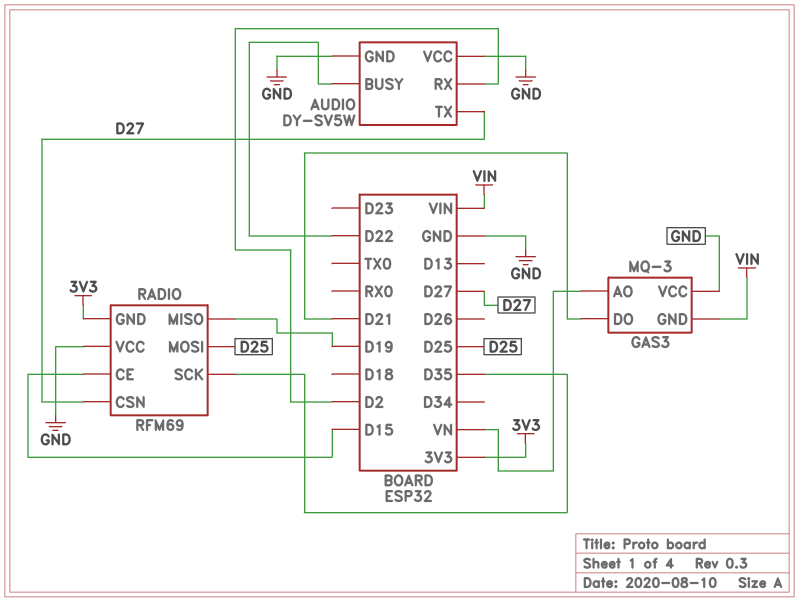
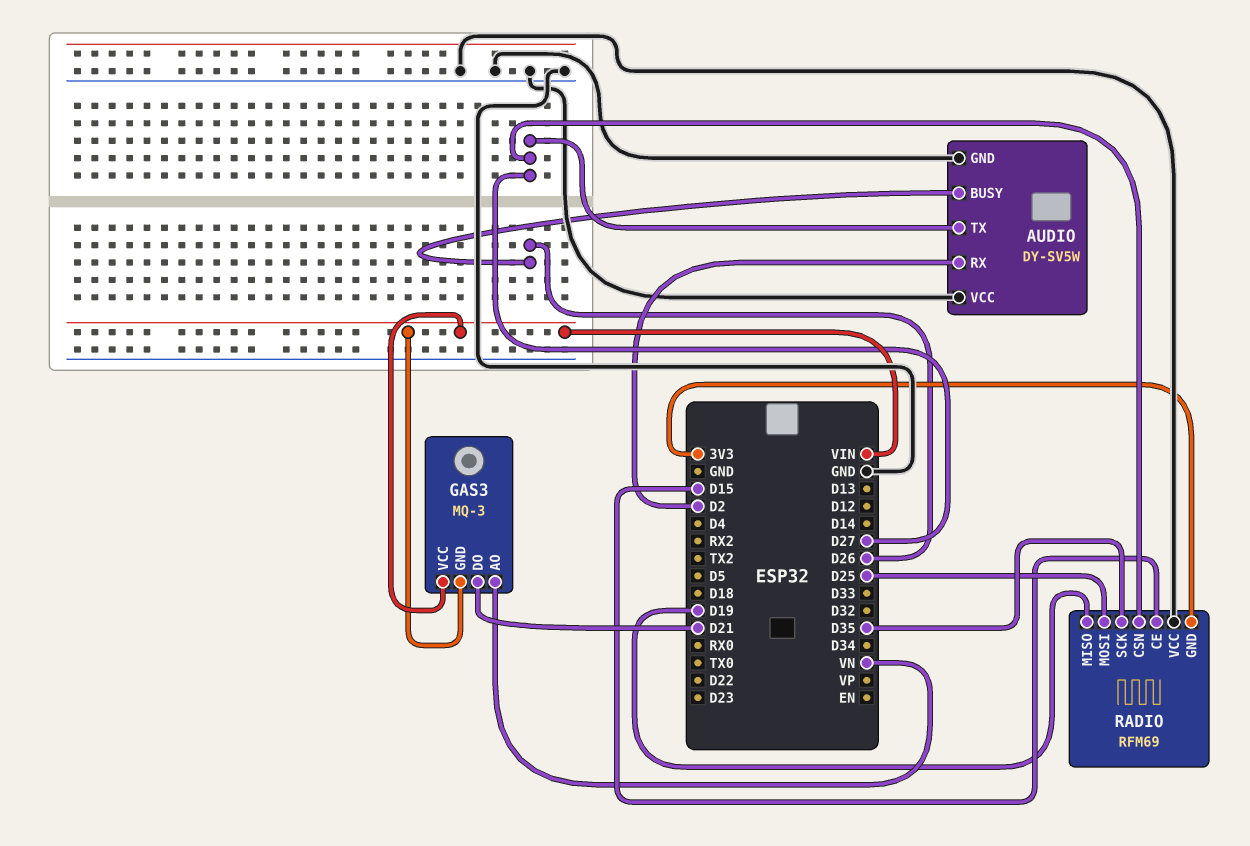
AUDIO pin BUSY: D22 -> D26
GAS3 pin VCC: GND -> VIN

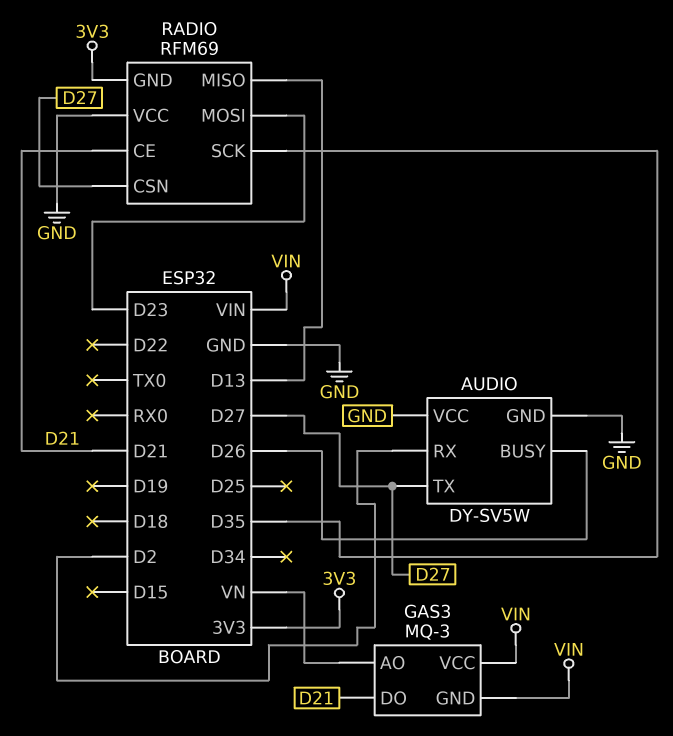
RADIO pin CE: D15 -> D21
RADIO pin MISO: D19 -> D13
RADIO pin MOSI: D25 -> D23

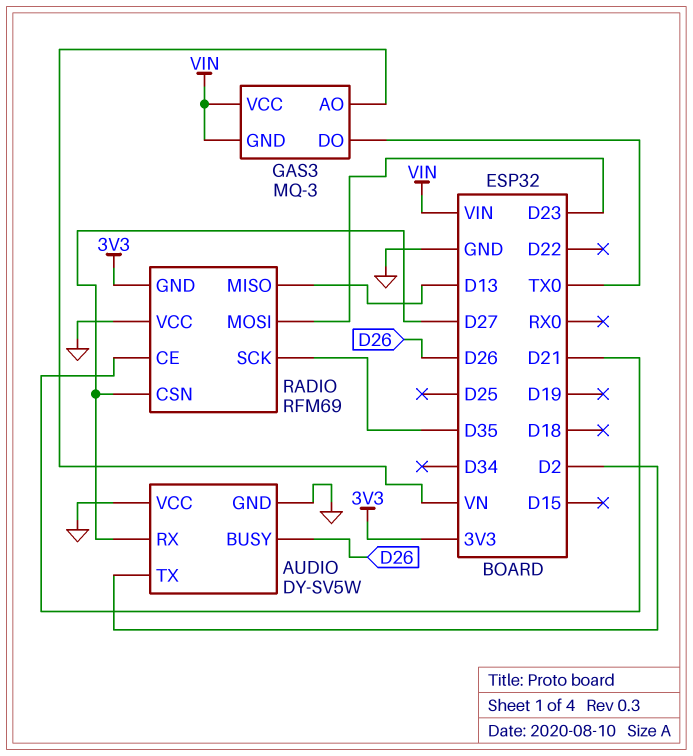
AUDIO pin RX: D2 -> D27
AUDIO pin TX: D27 -> D2
GAS3 pin DO: D21 -> TX0

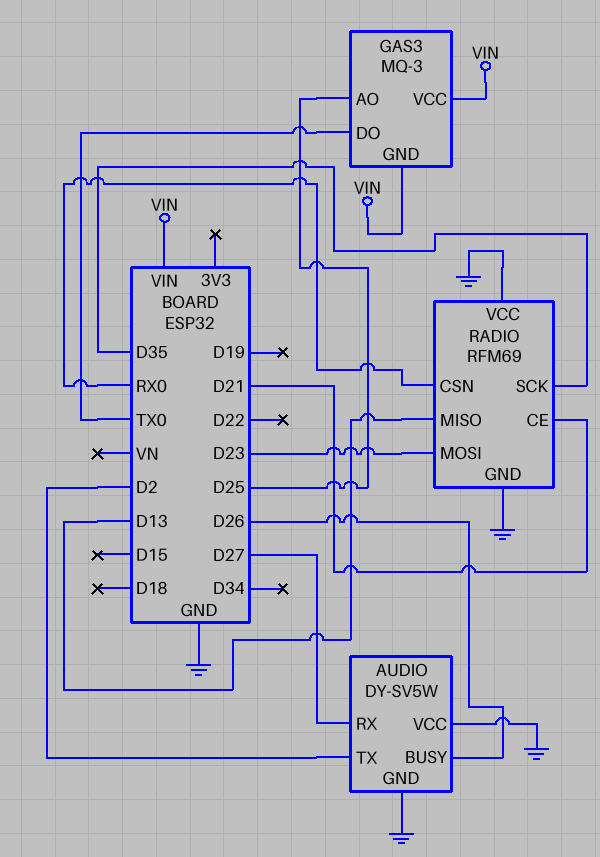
GAS3 pin AO: VN -> D25
RADIO pin CSN: D27 -> RX0
RADIO pin GND: 3V3 -> GND

